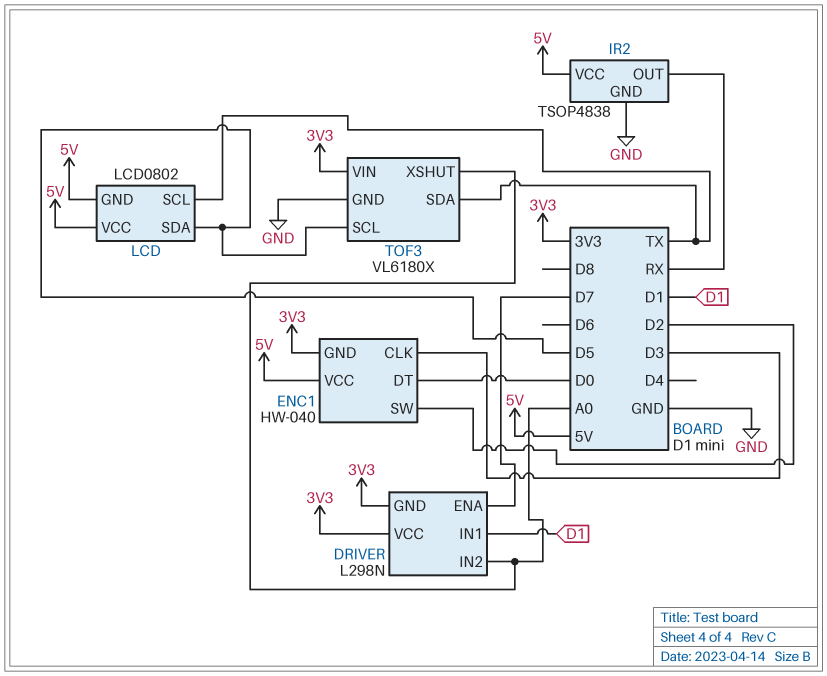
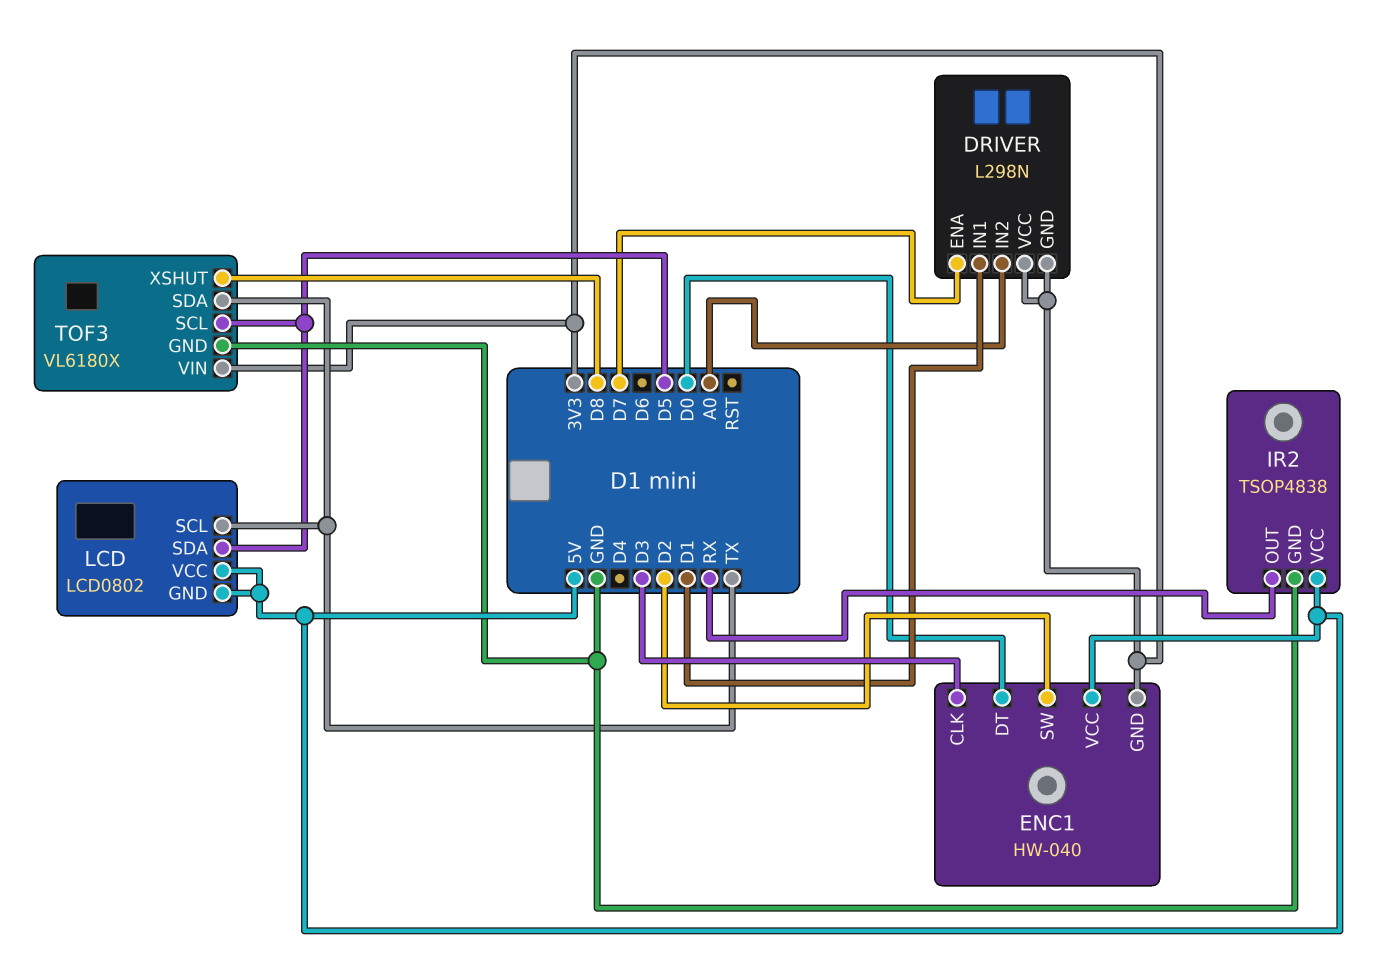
TOF3 pin XSHUT: A0 -> D8

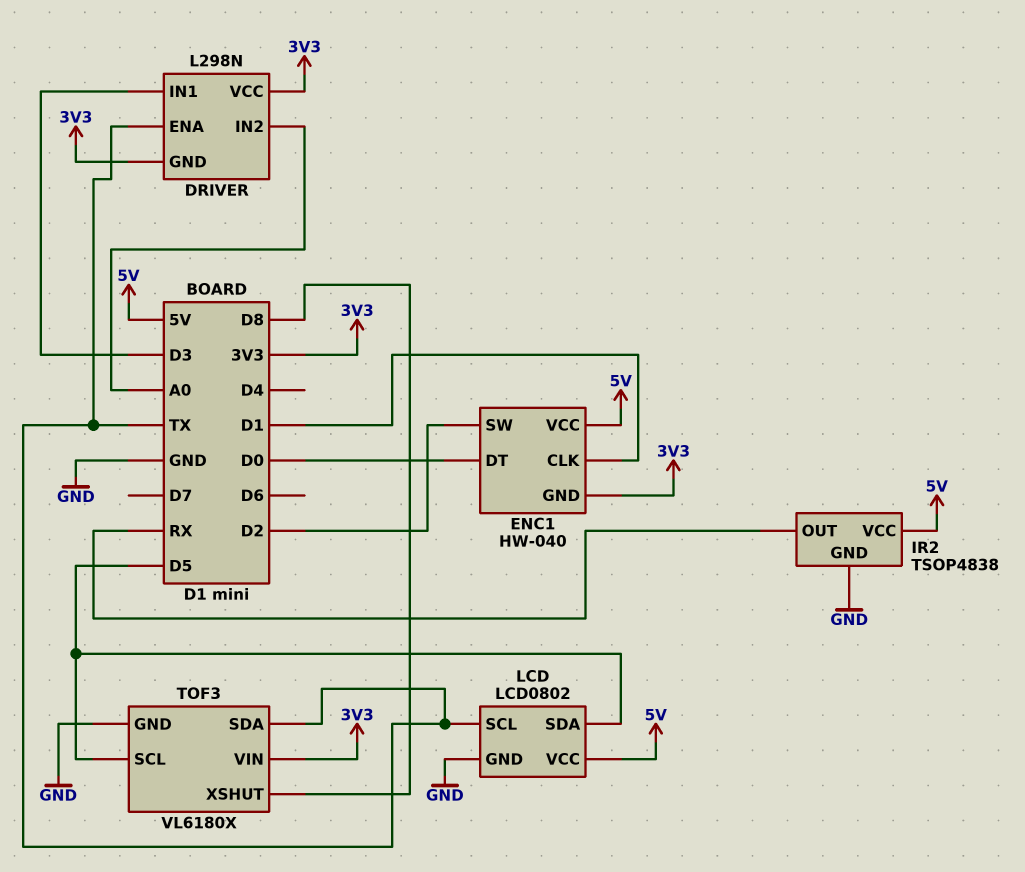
DRIVER pin ENA: D7 -> TX
DRIVER pin IN1: D1 -> D3
ENC1 pin CLK: D3 -> D1
LCD pin GND: 5V -> GND

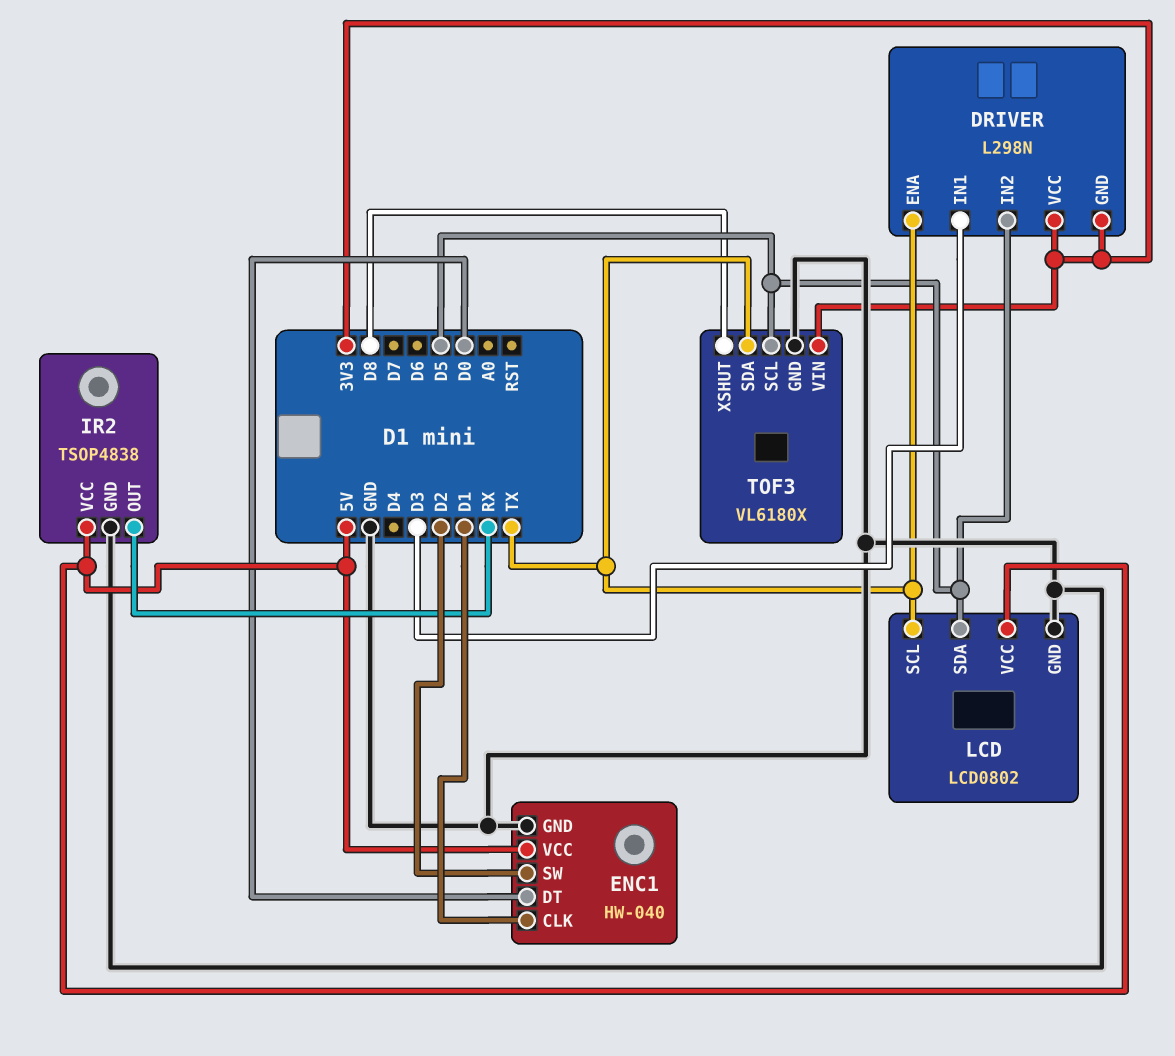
DRIVER pin IN2: A0 -> D5
ENC1 pin GND: 3V3 -> GND

